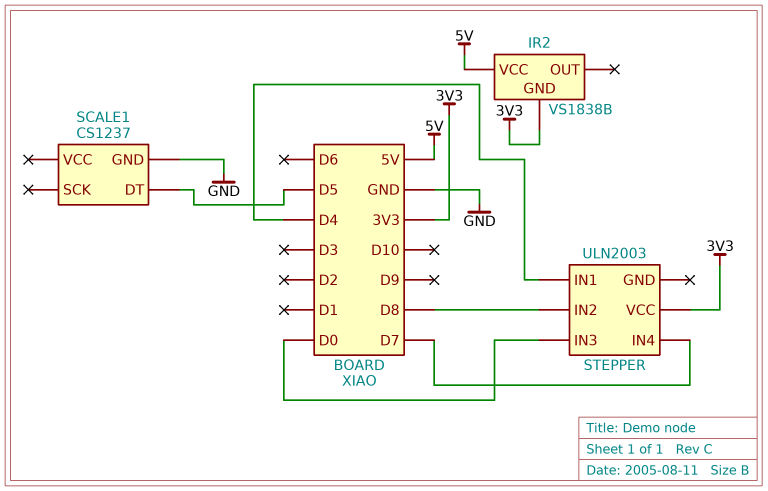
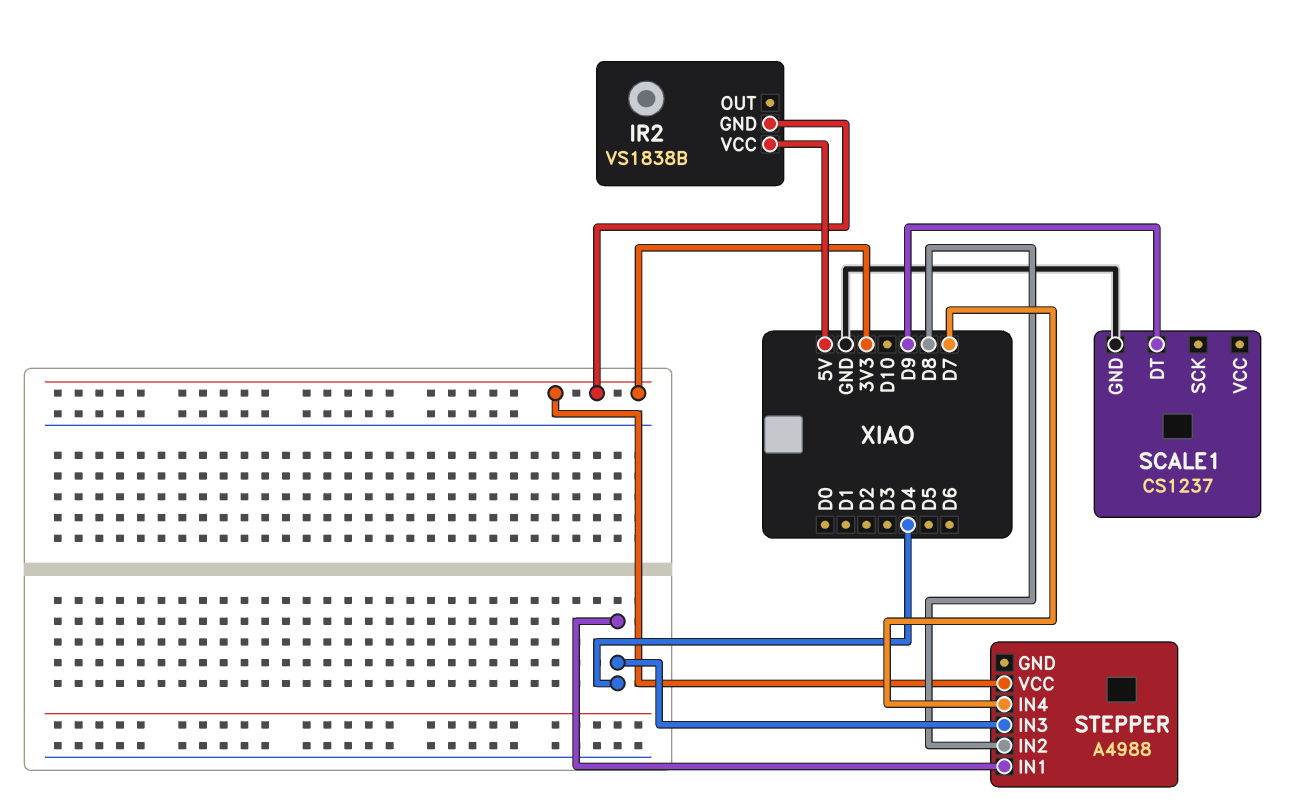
SCALE1 pin DT: D5 -> D9
STEPPER: ULN2003 -> A4988
STEPPER pin IN3: D0 -> D4

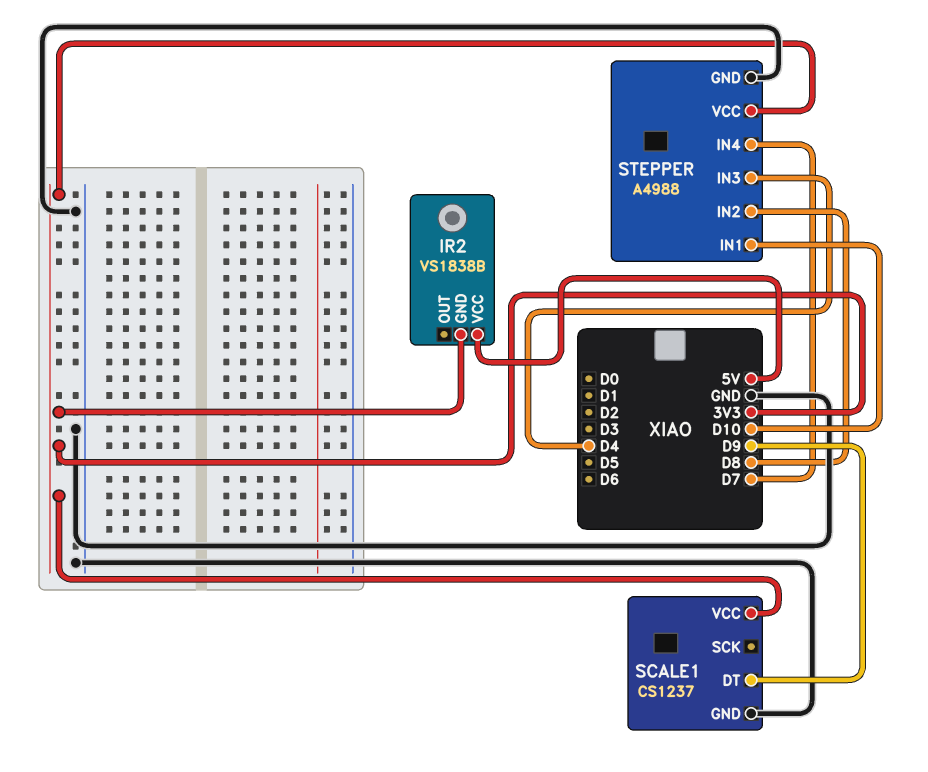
SCALE1 pin VCC: none -> 3V3
STEPPER pin GND: none -> GND
STEPPER pin IN1: D4 -> D10

